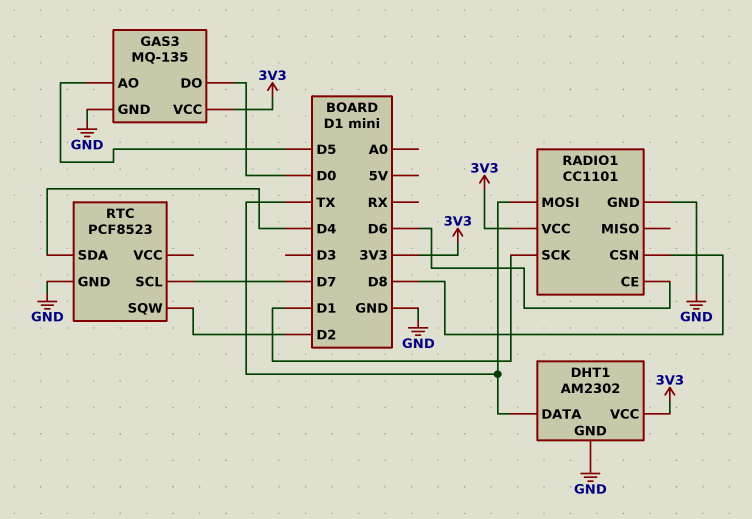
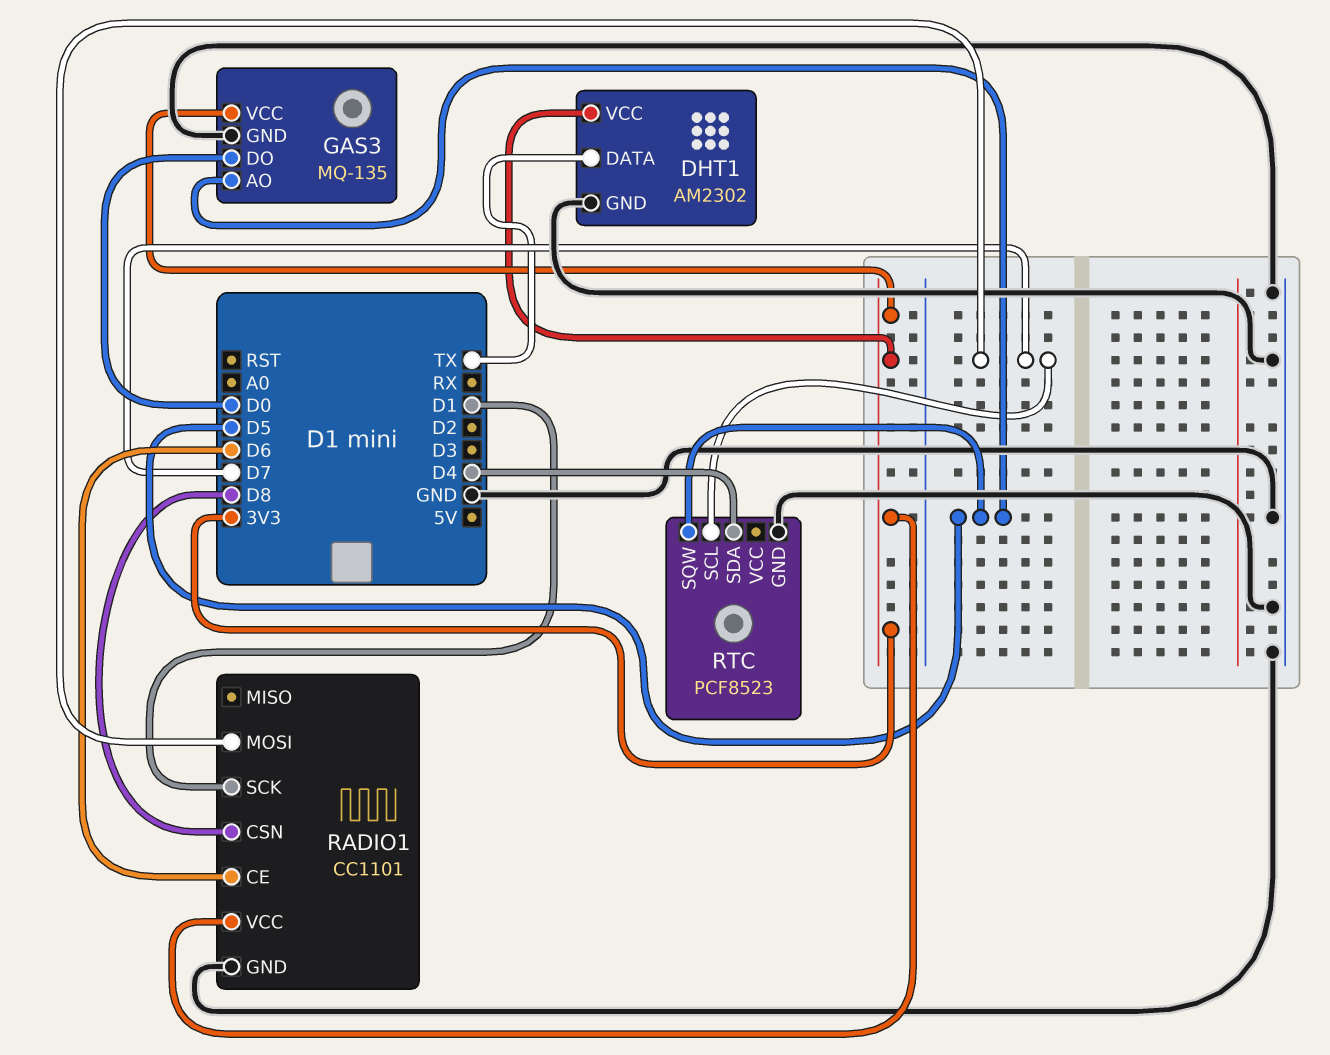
RADIO1 pin MOSI: TX -> D7
RTC pin SQW: D2 -> D5

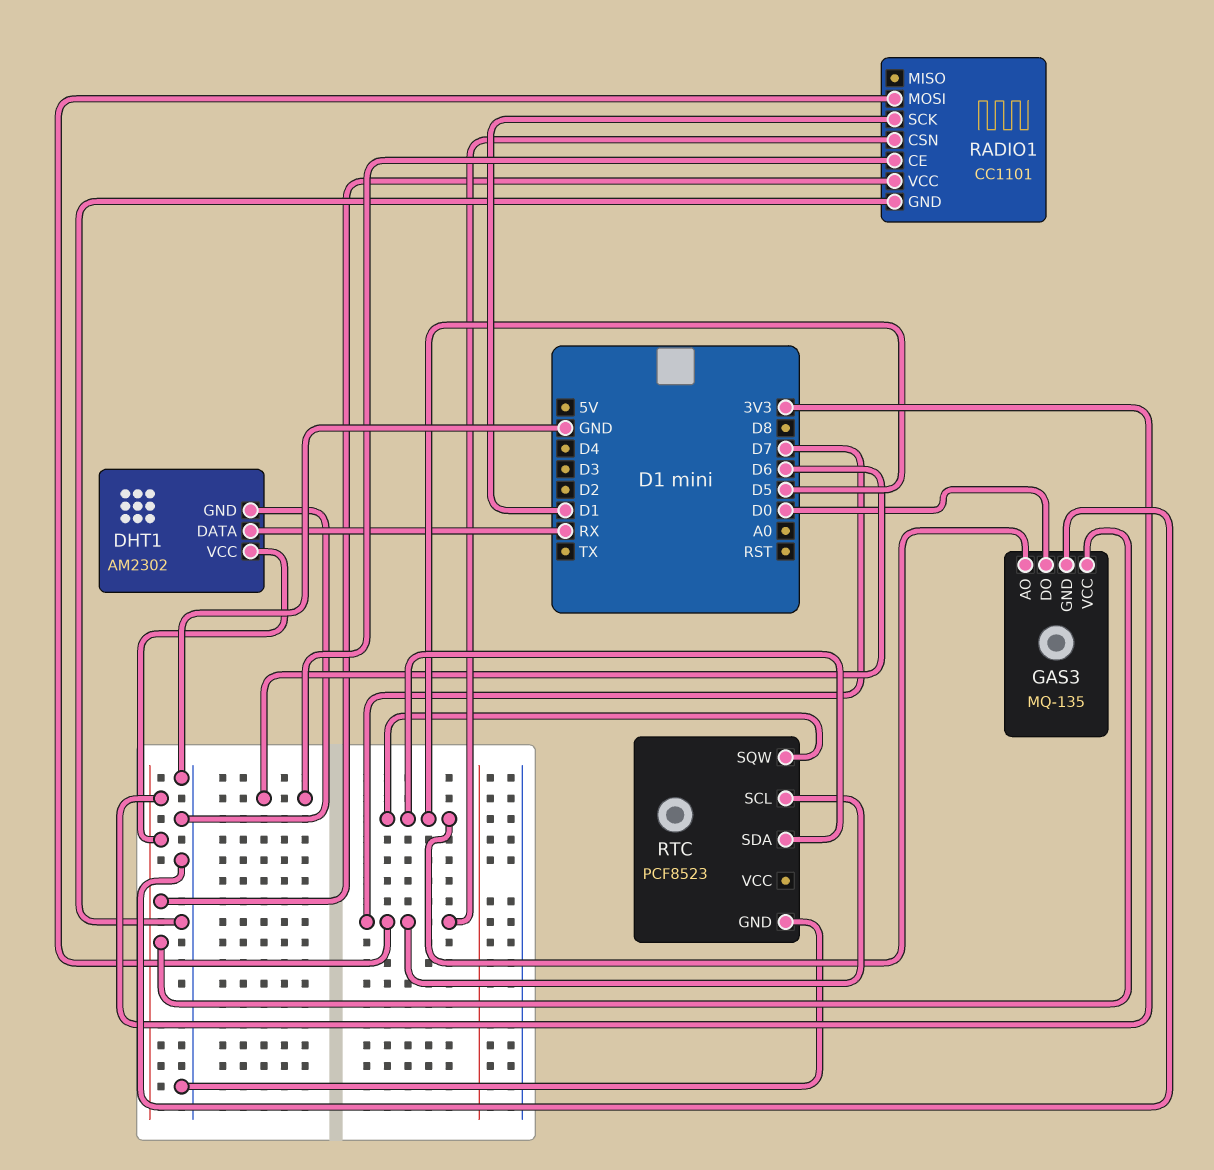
DHT1 pin DATA: TX -> RX
RADIO1 pin CSN: D8 -> D7
RTC pin SDA: D4 -> D5

